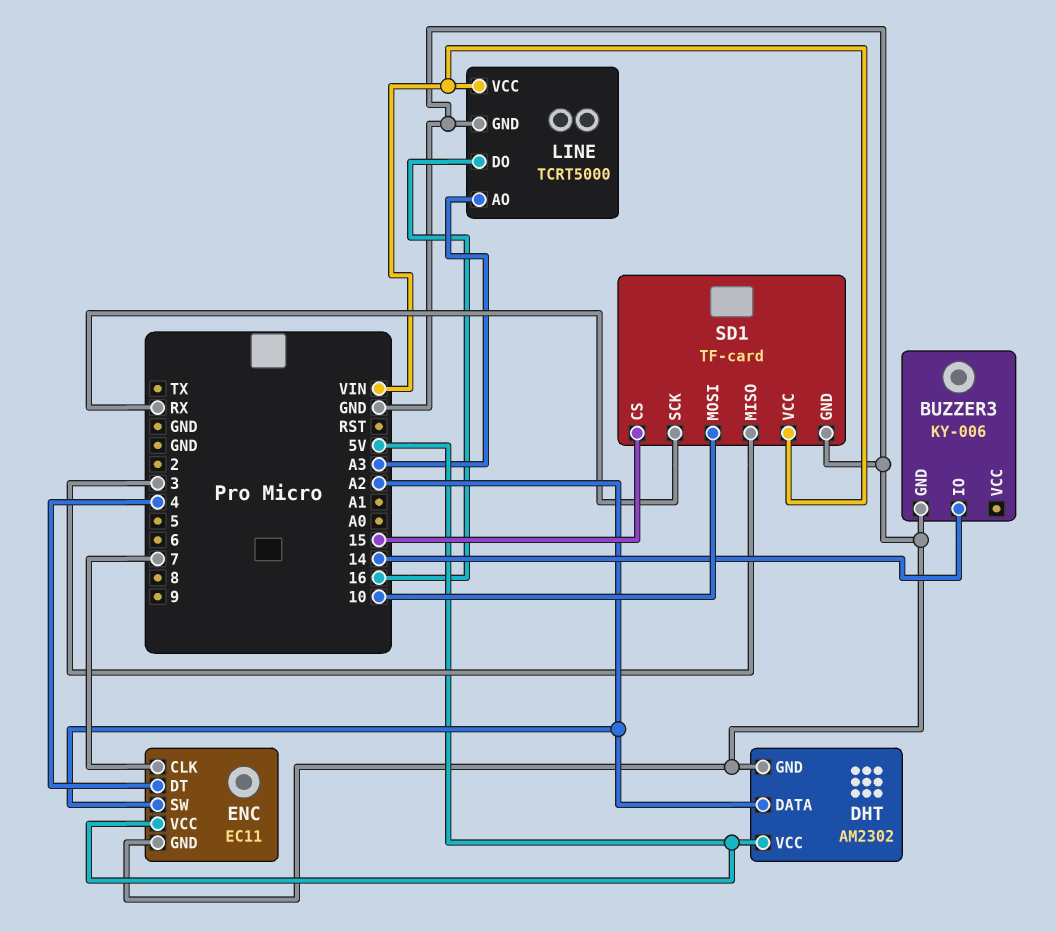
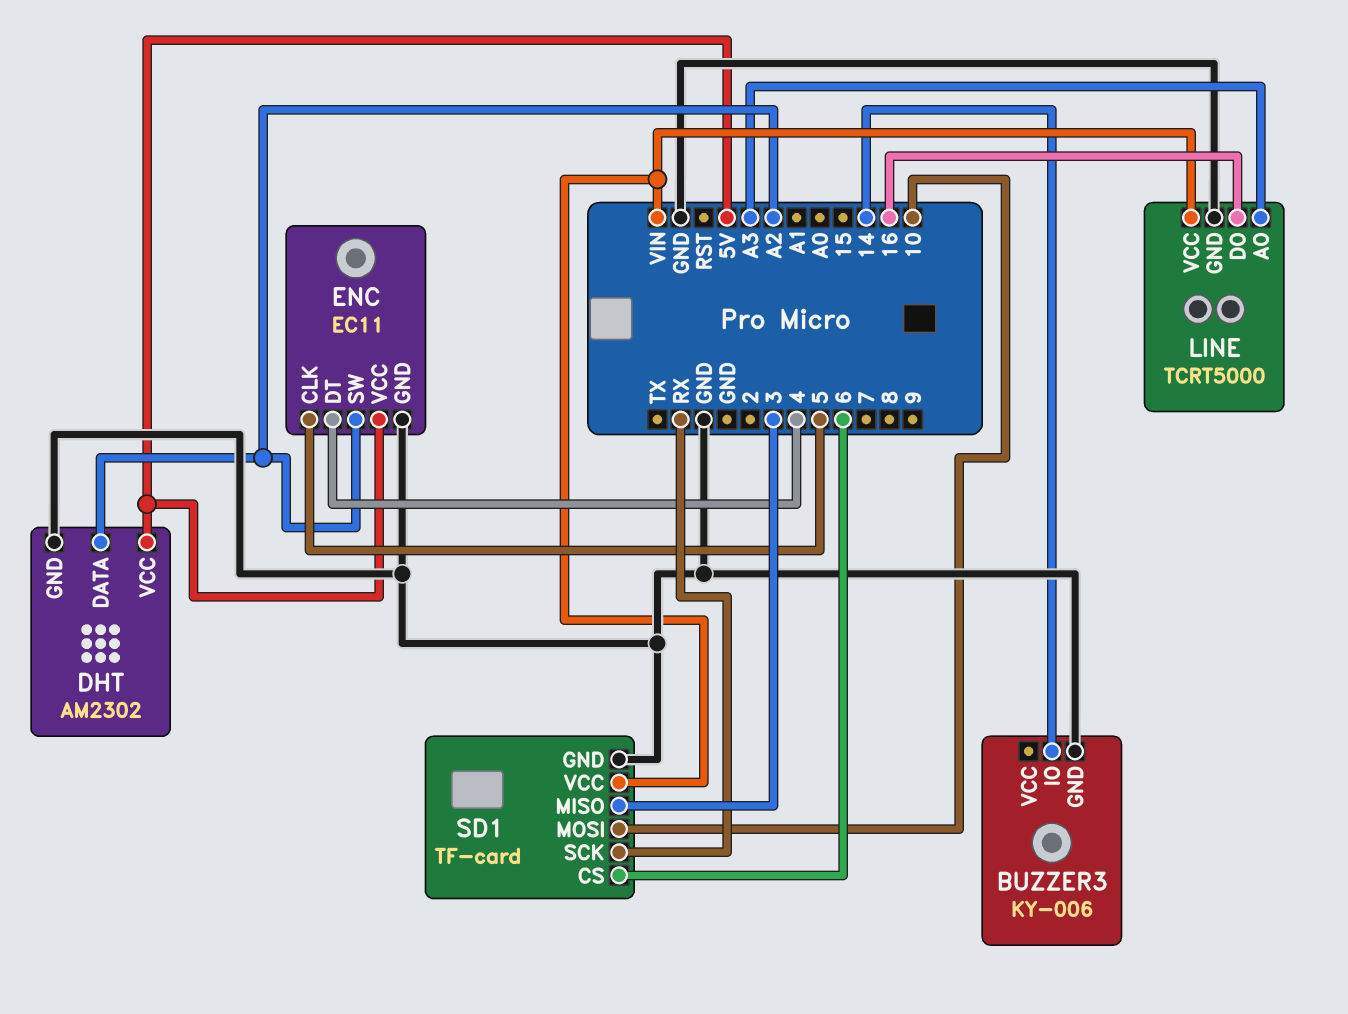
ENC pin CLK: 7 -> 5
SD1 pin CS: 15 -> 6

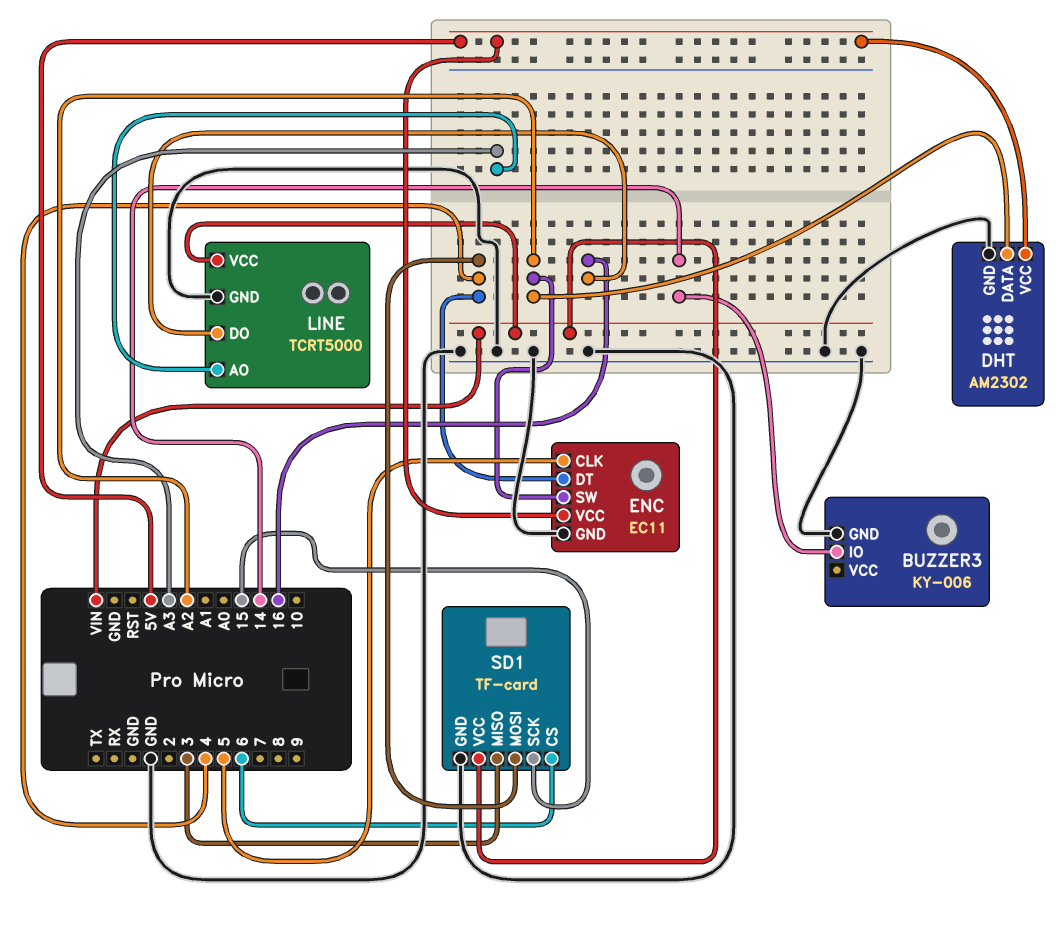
SD1 pin MOSI: 10 -> 4
SD1 pin SCK: RX -> 15

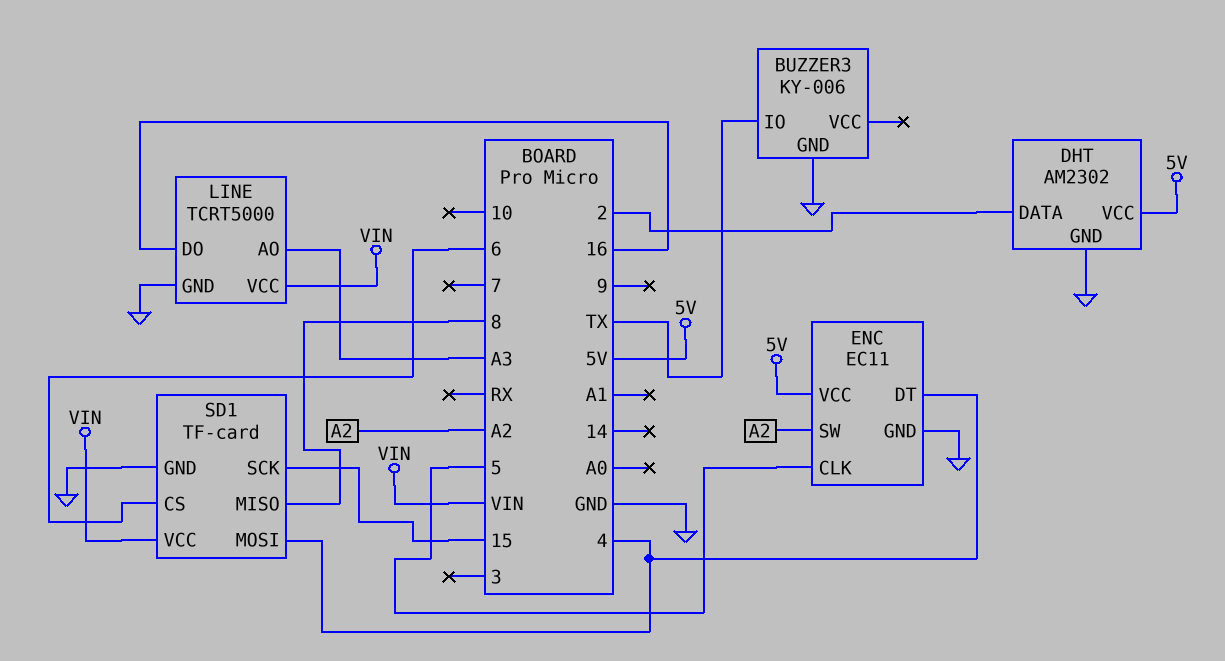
BUZZER3 pin IO: 14 -> TX
DHT pin DATA: A2 -> 2
SD1 pin MISO: 3 -> 8

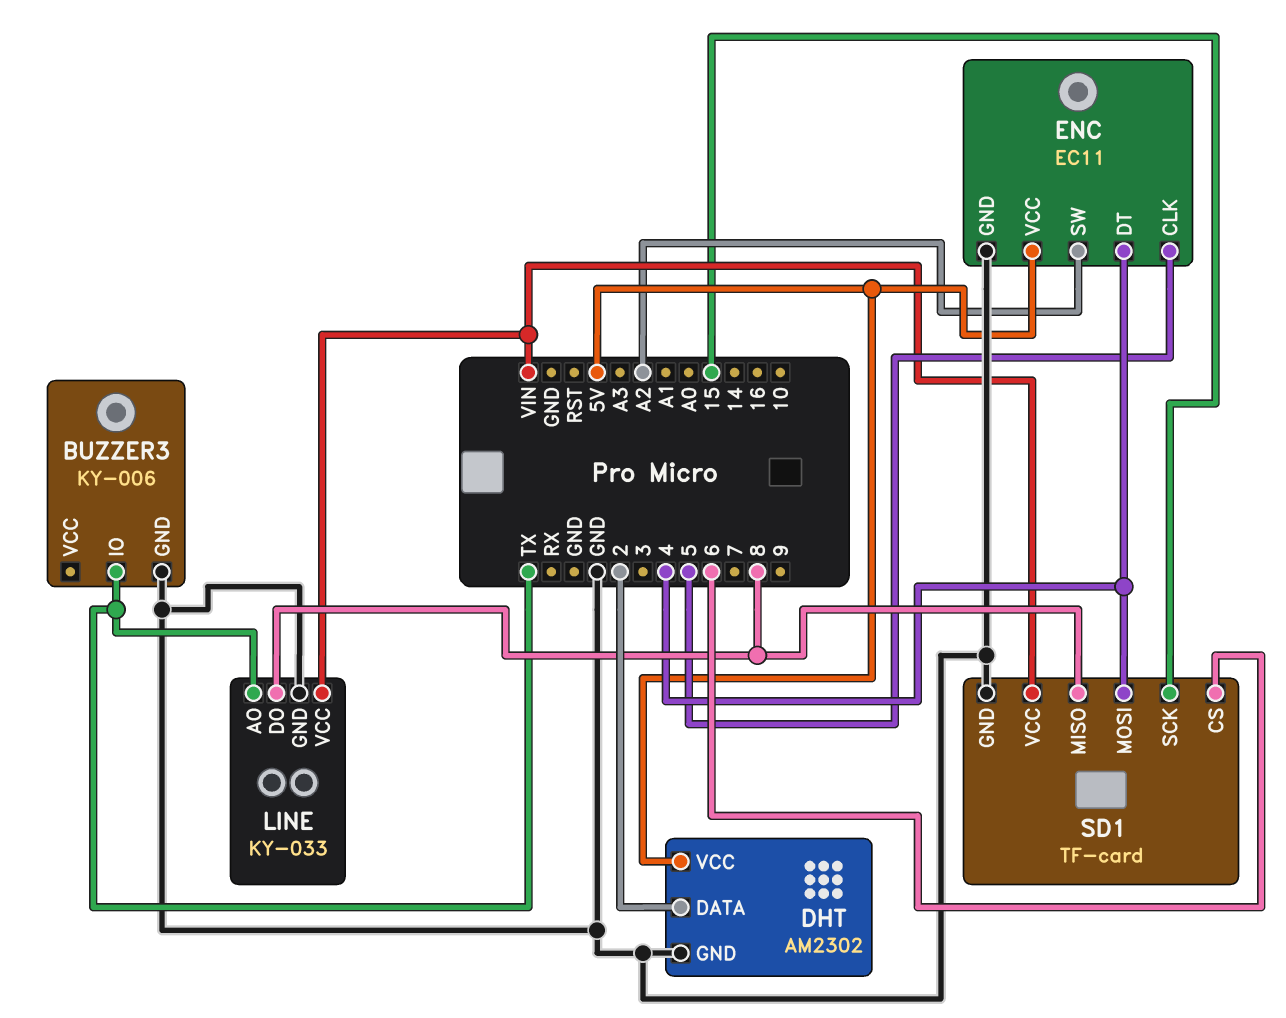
LINE: TCRT5000 -> KY-033
LINE pin AO: A3 -> TX
LINE pin DO: 16 -> 8

